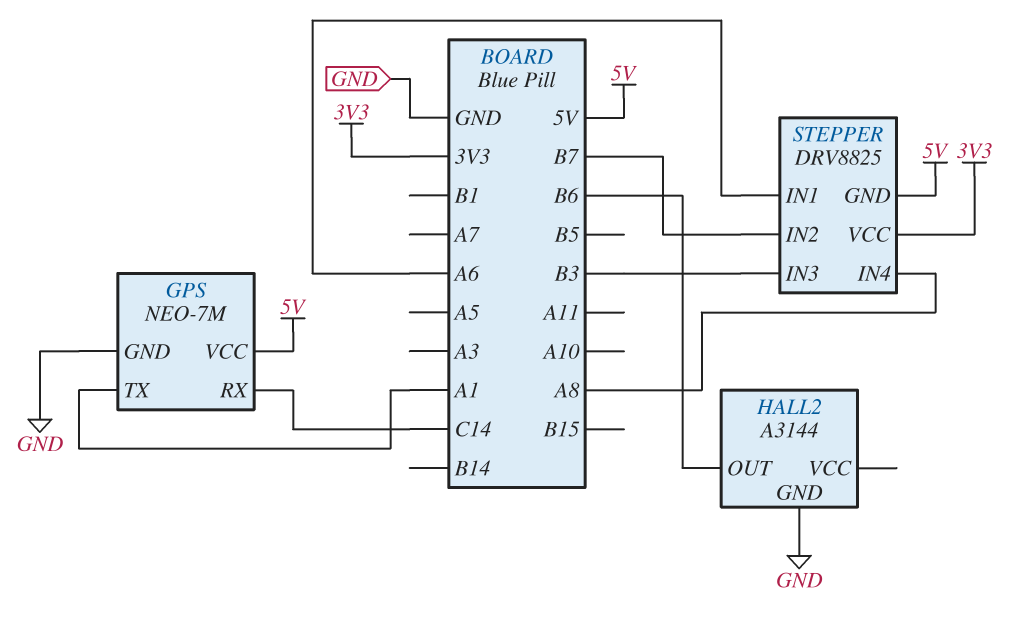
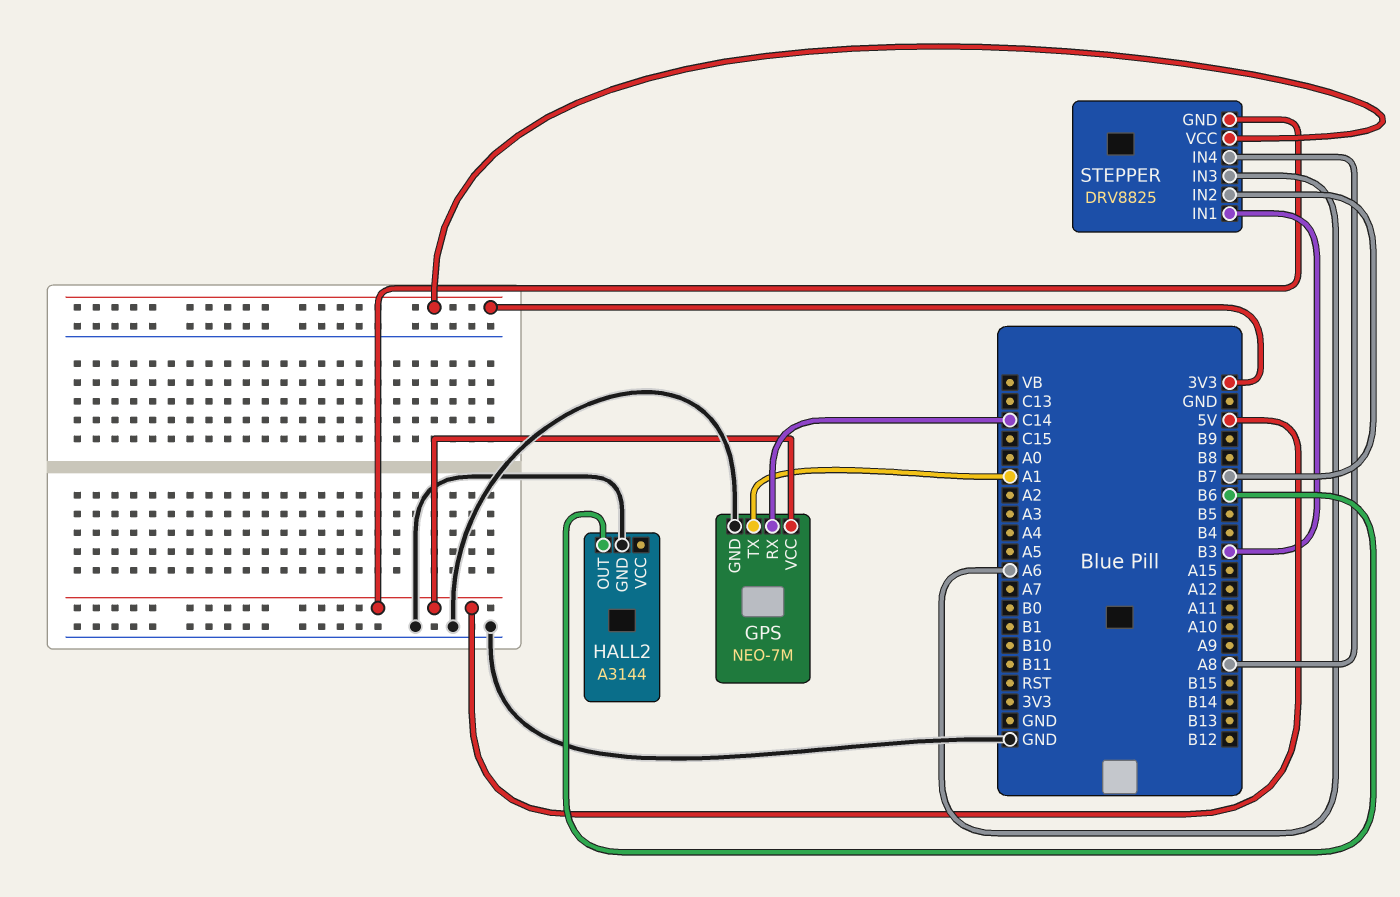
STEPPER pin IN1: A6 -> B3
STEPPER pin IN3: B3 -> A6

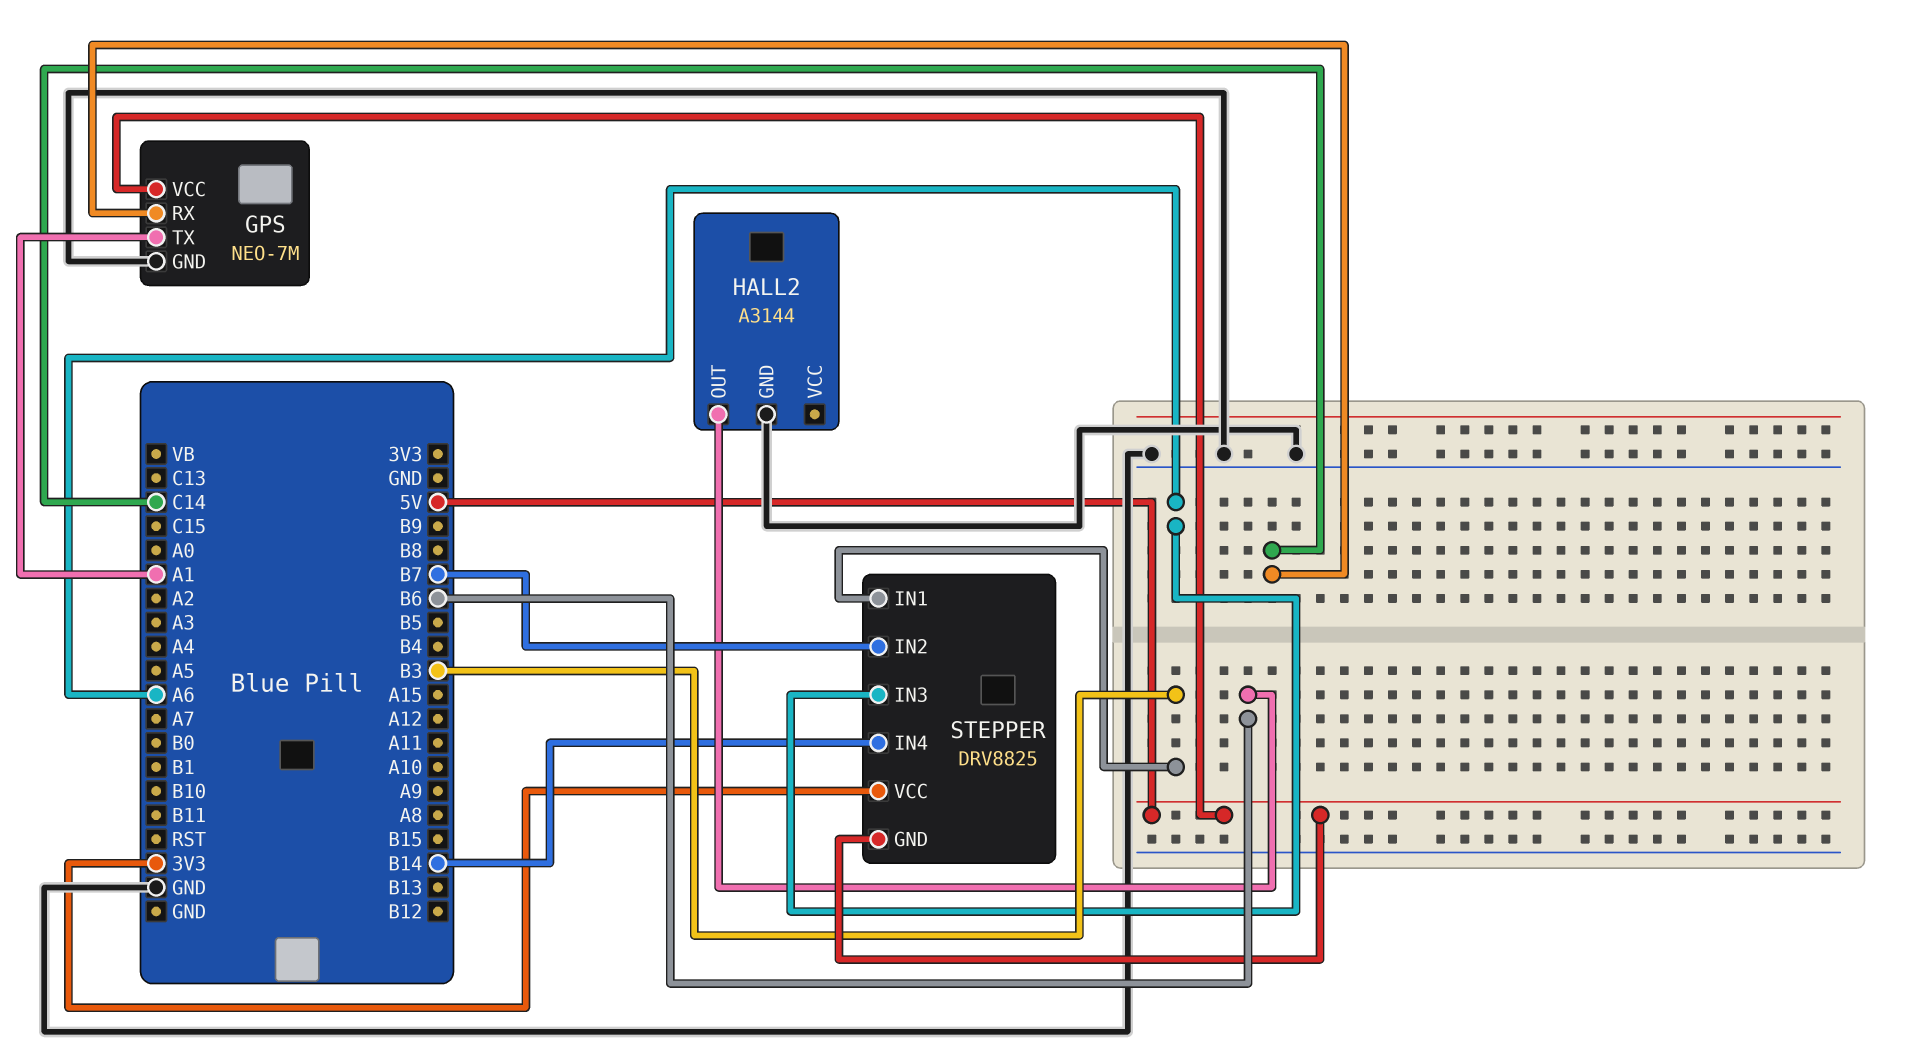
STEPPER pin IN4: A8 -> B14

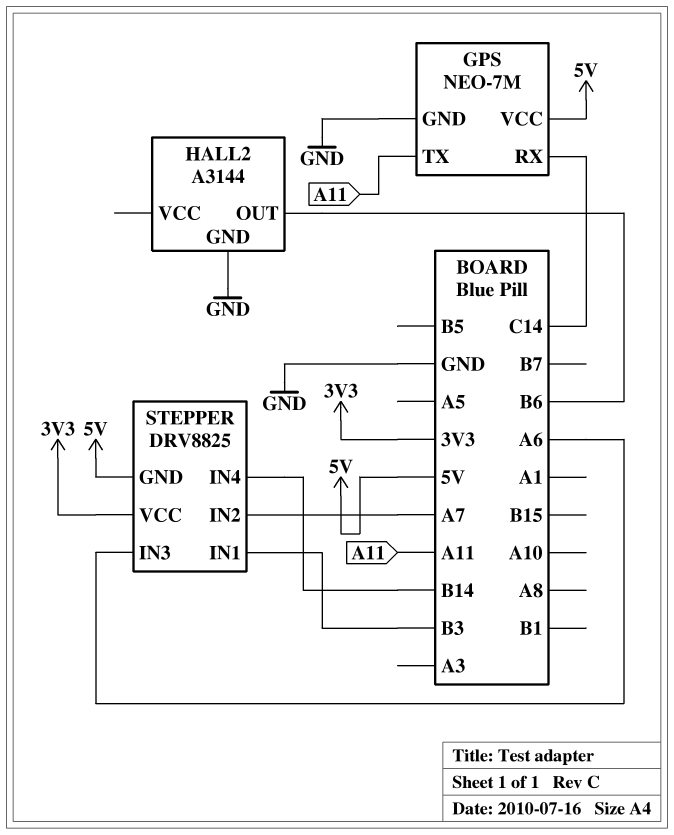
GPS pin TX: A1 -> A11
STEPPER pin IN2: B7 -> A7

